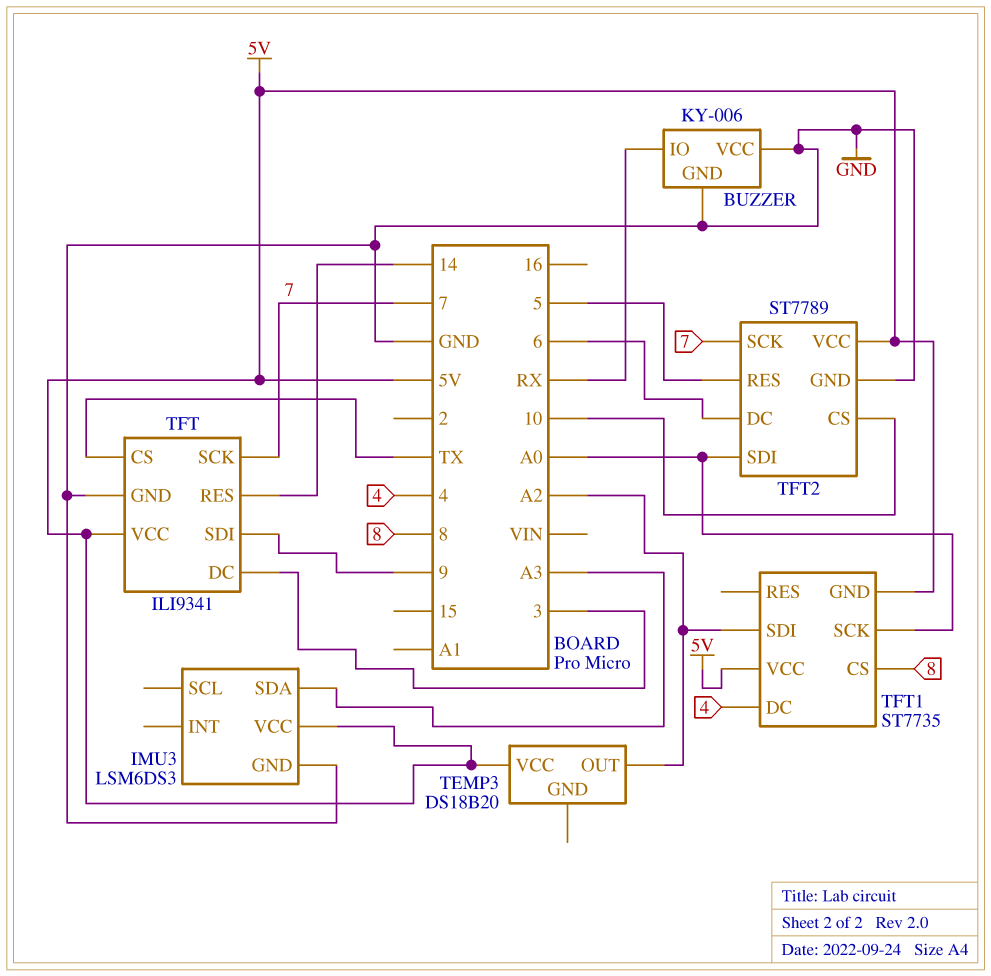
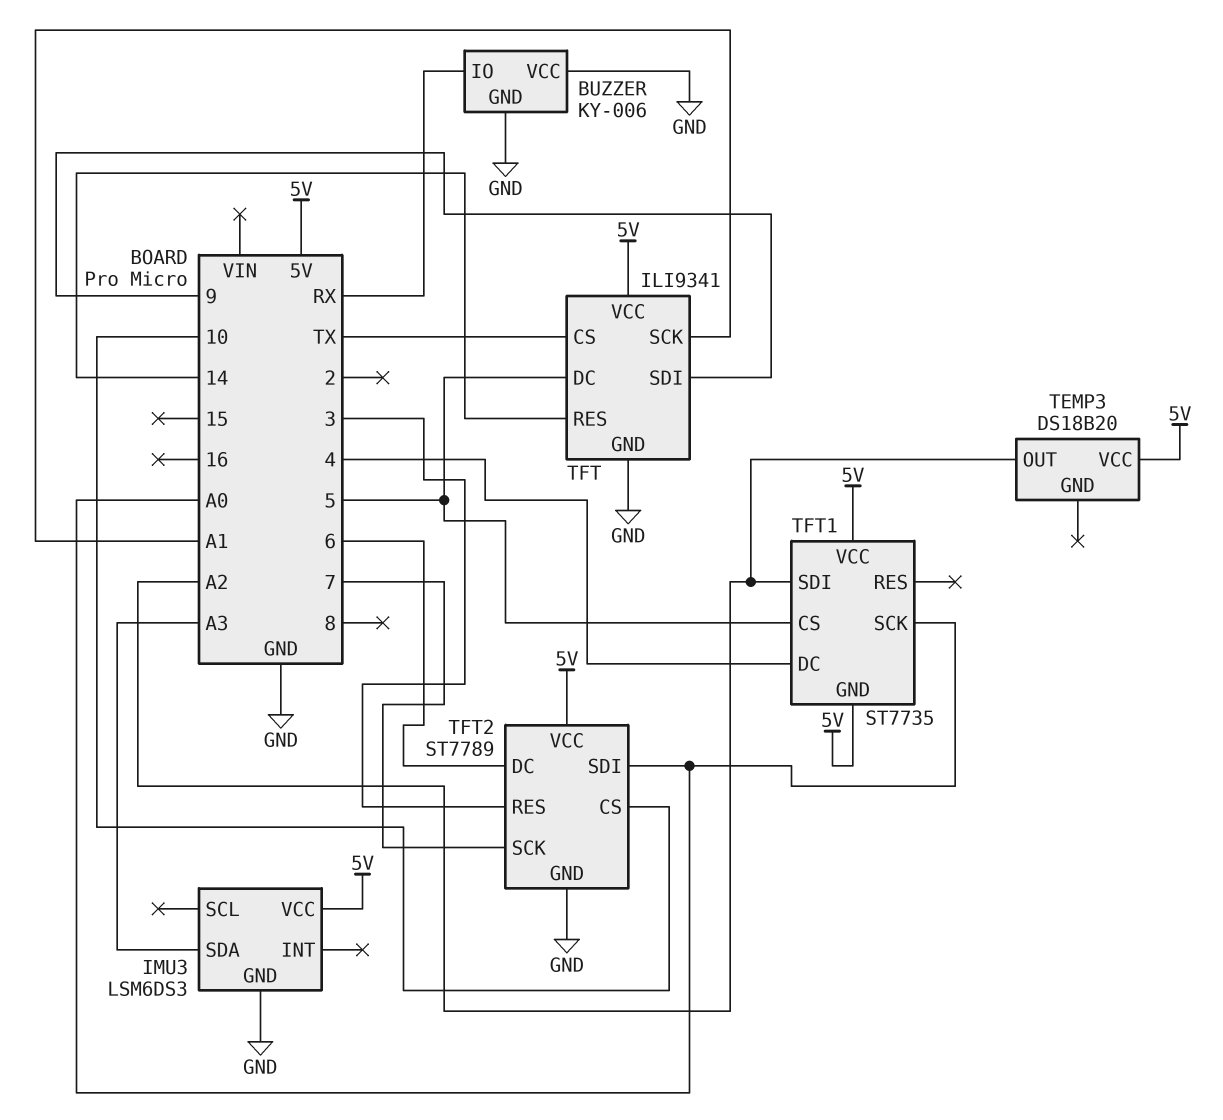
TFT pin DC: 3 -> 5
TFT pin SCK: 7 -> A1
TFT1 pin CS: 8 -> 5
TFT2 pin RES: 5 -> 3

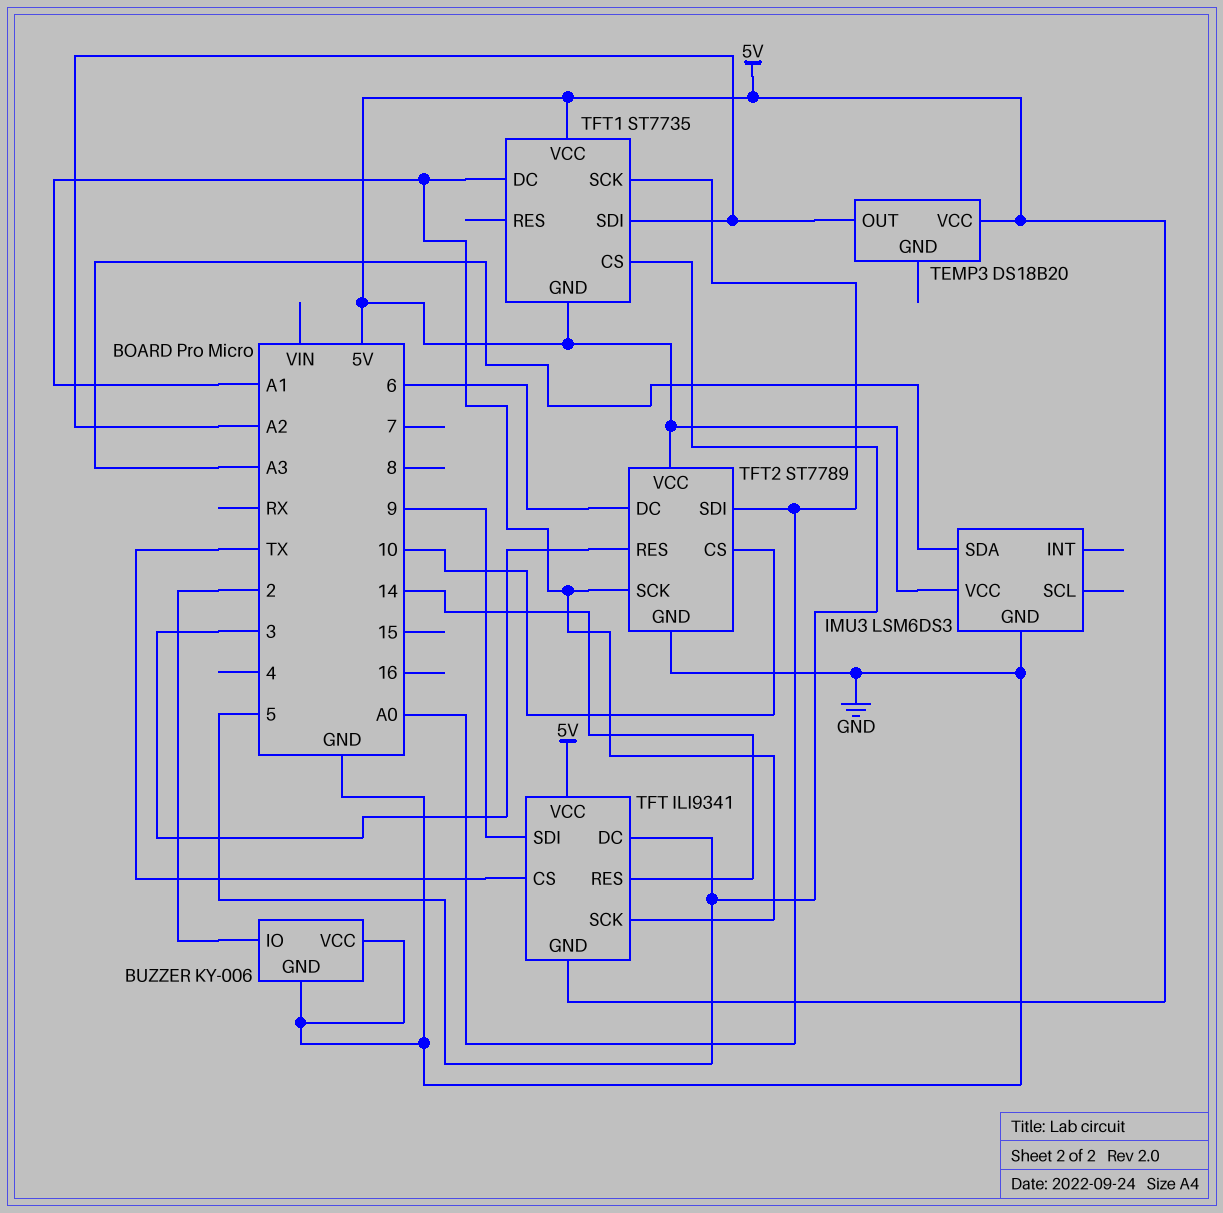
BUZZER pin IO: RX -> 2
TFT pin GND: GND -> 5V
TFT1 pin DC: 4 -> A1
TFT2 pin SCK: 7 -> A1

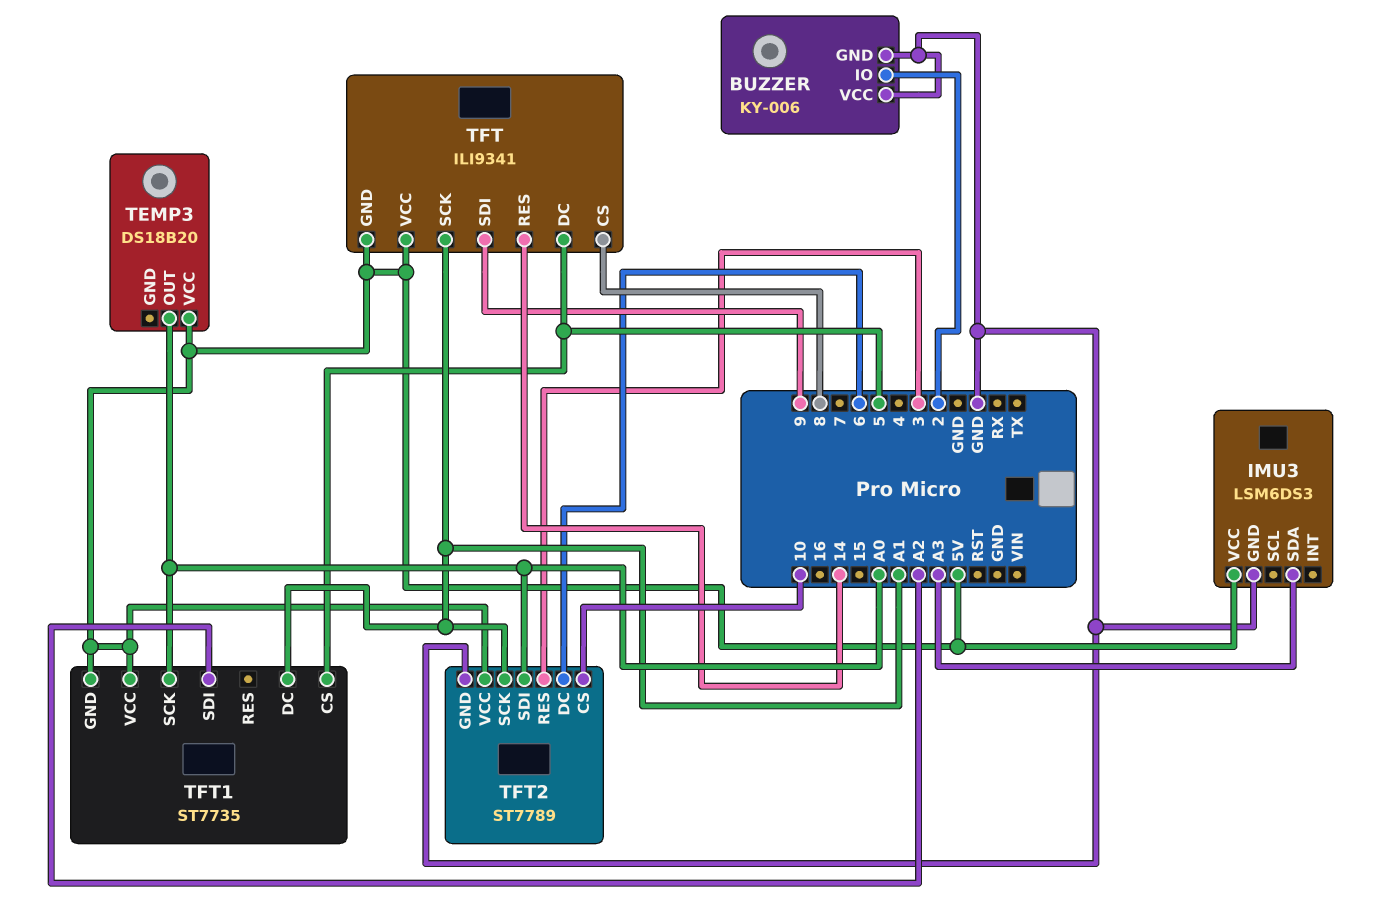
TEMP3 pin OUT: A2 -> A0
TFT pin CS: TX -> 8

